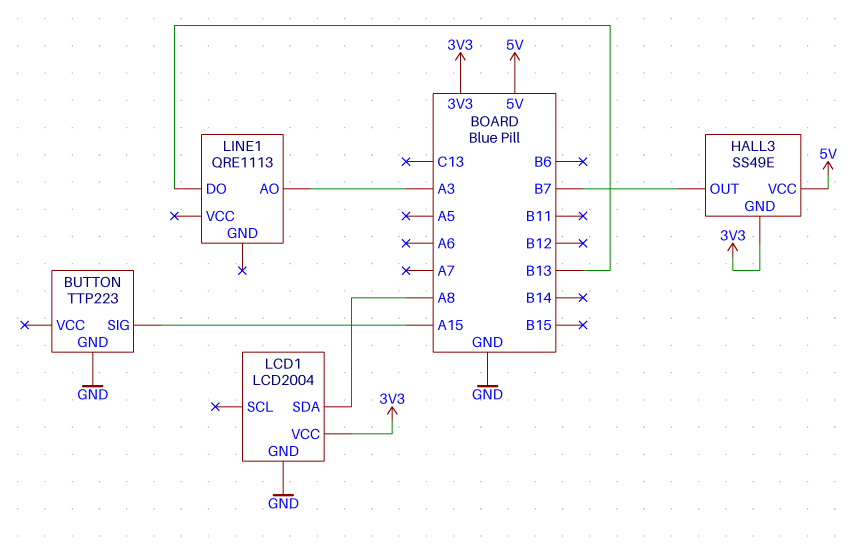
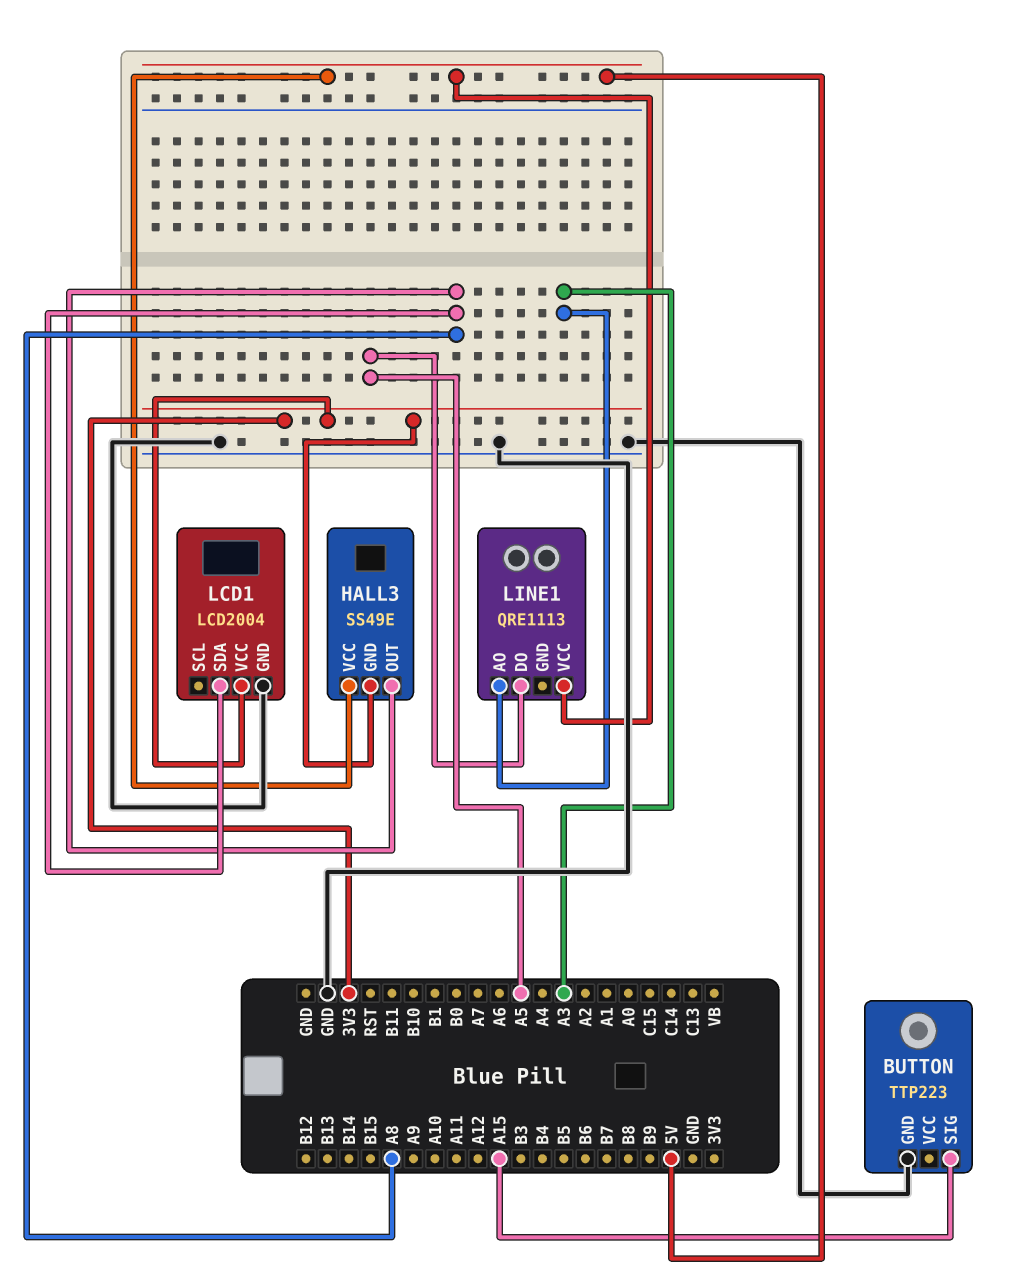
HALL3 pin OUT: B7 -> A8
LINE1 pin DO: B13 -> A5
LINE1 pin VCC: none -> 5V

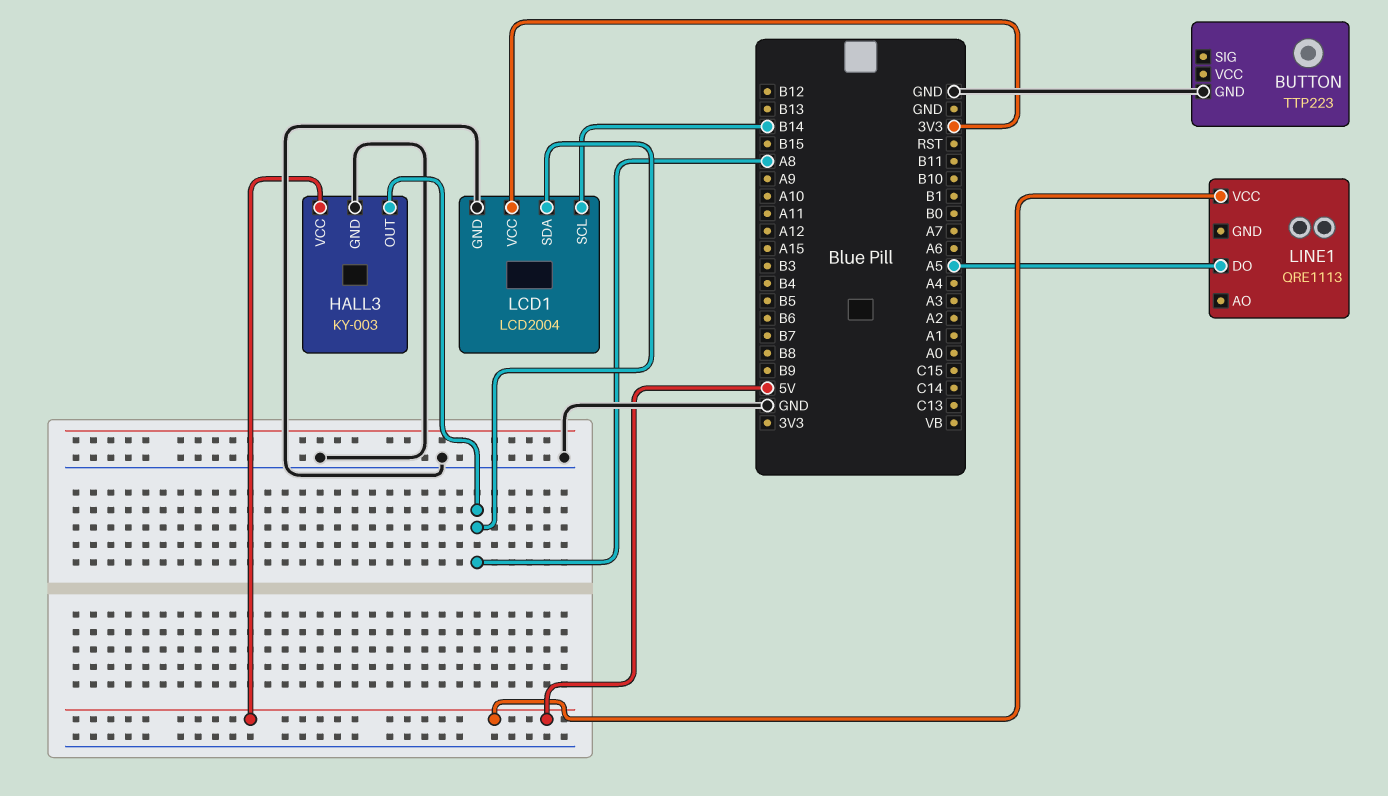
BUTTON pin SIG: A15 -> none
HALL3: SS49E -> KY-003
HALL3 pin GND: 3V3 -> GND
LCD1 pin SCL: none -> B14
LINE1 pin AO: A3 -> none

